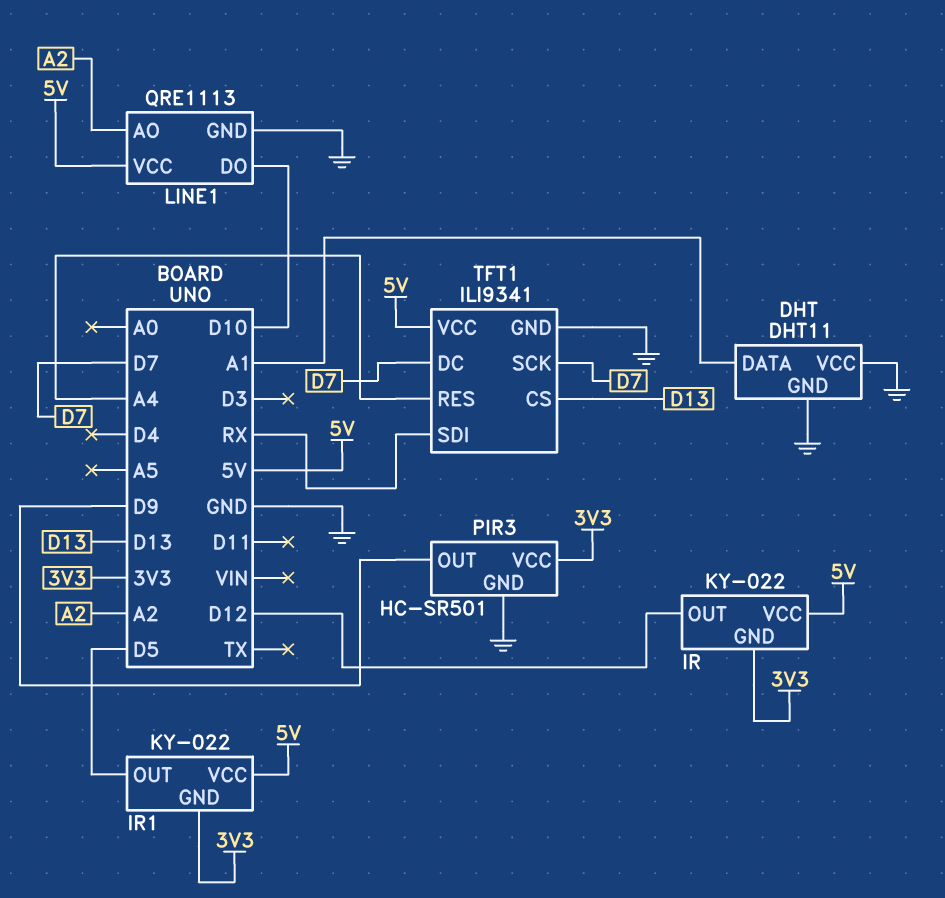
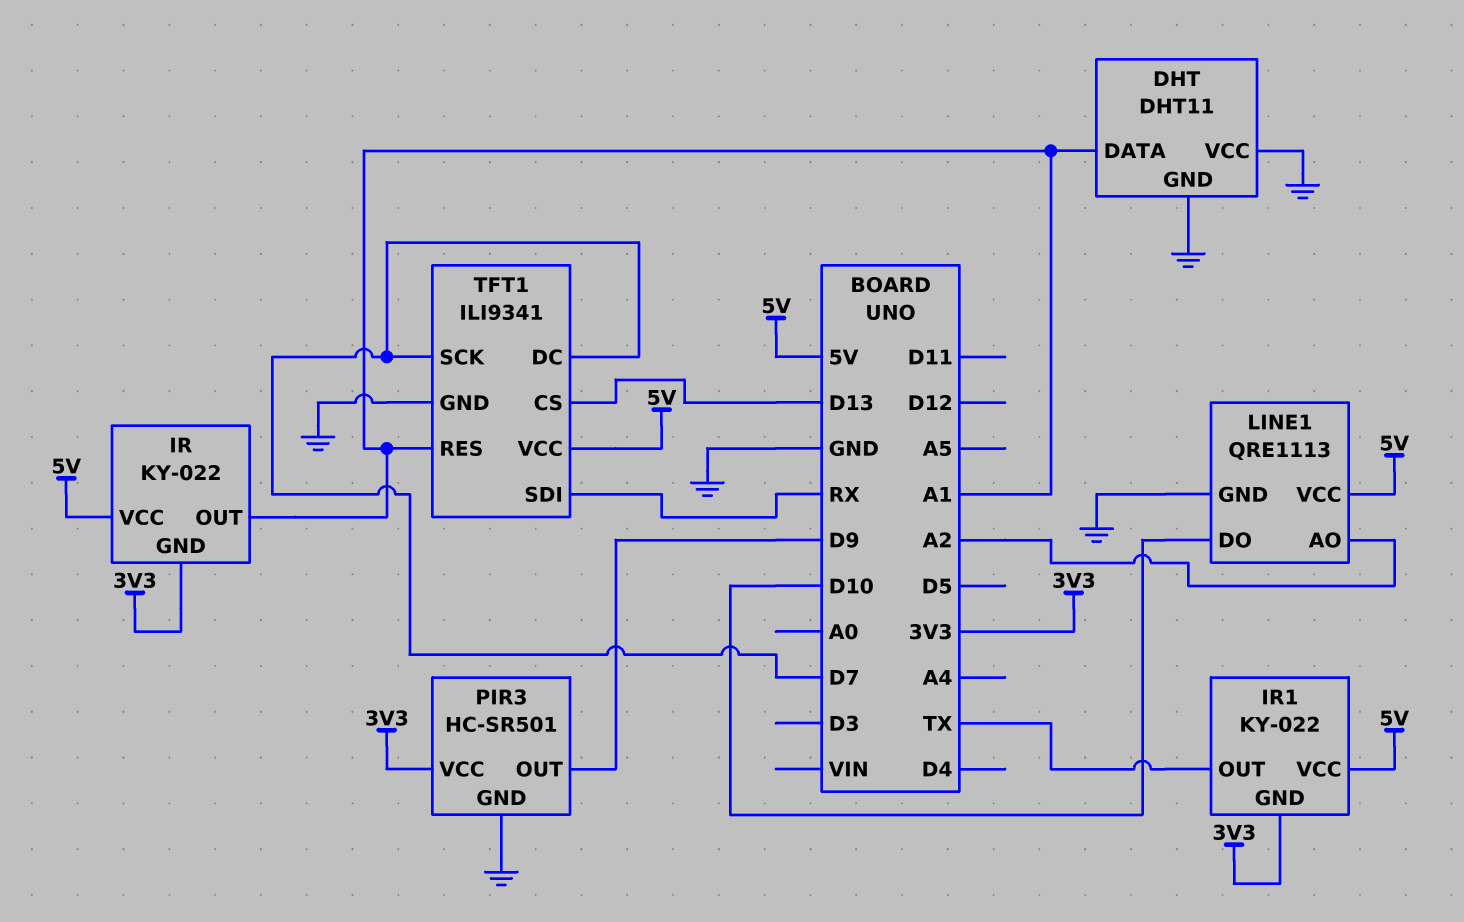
IR pin OUT: D12 -> A1
IR1 pin OUT: D5 -> TX
TFT1 pin RES: A4 -> A1

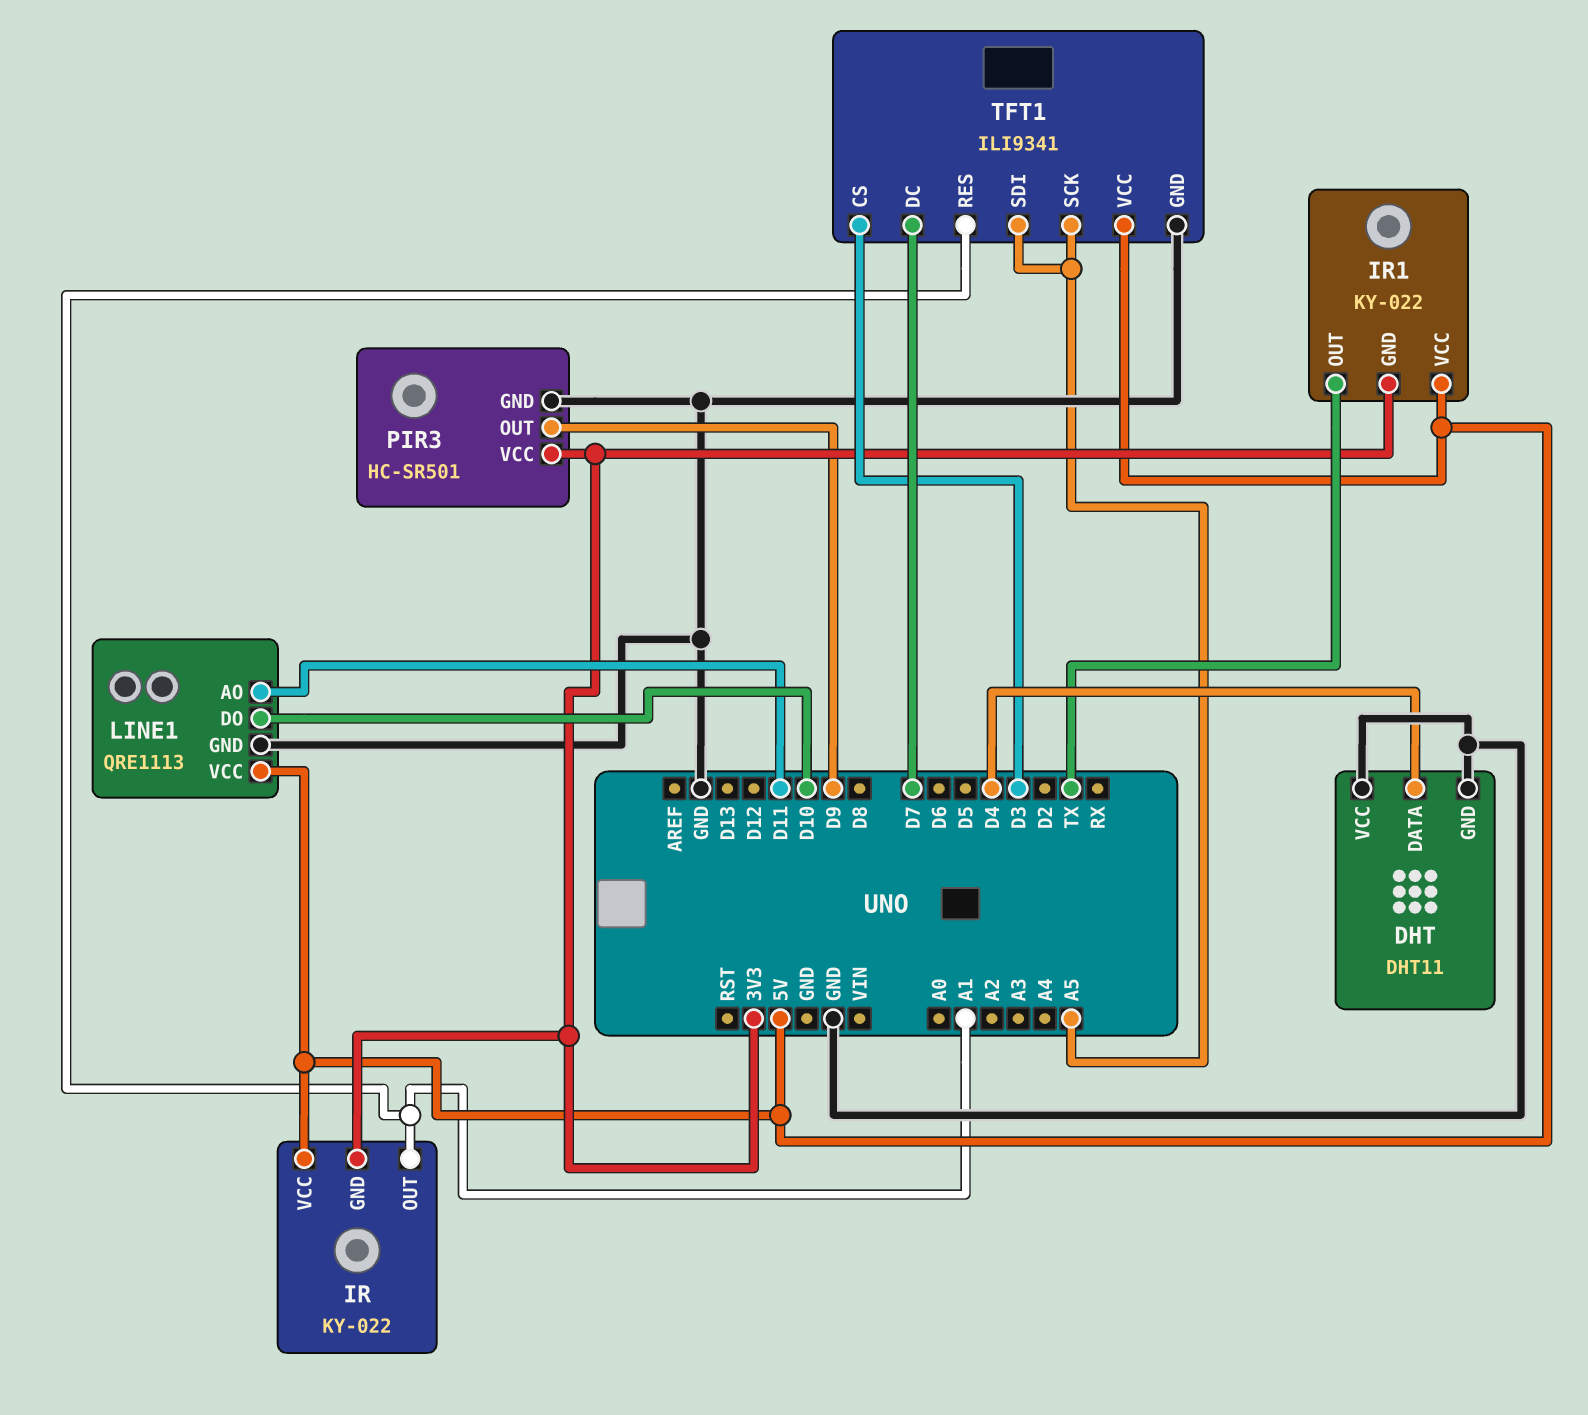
DHT pin DATA: A1 -> D4
LINE1 pin AO: A2 -> D11
TFT1 pin CS: D13 -> D3
TFT1 pin SCK: D7 -> A5
TFT1 pin SDI: RX -> A5

